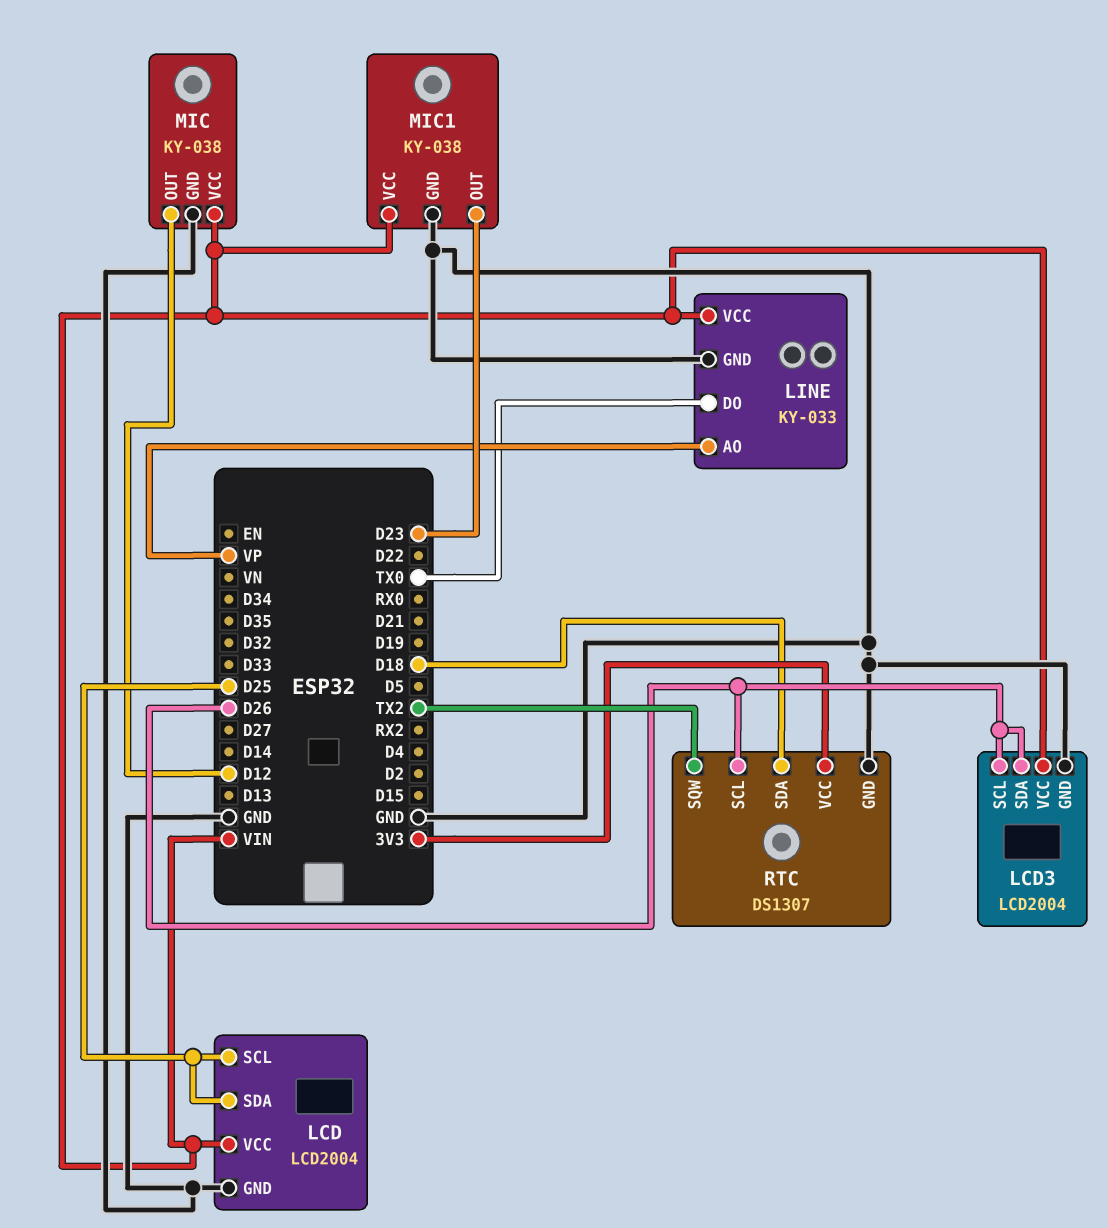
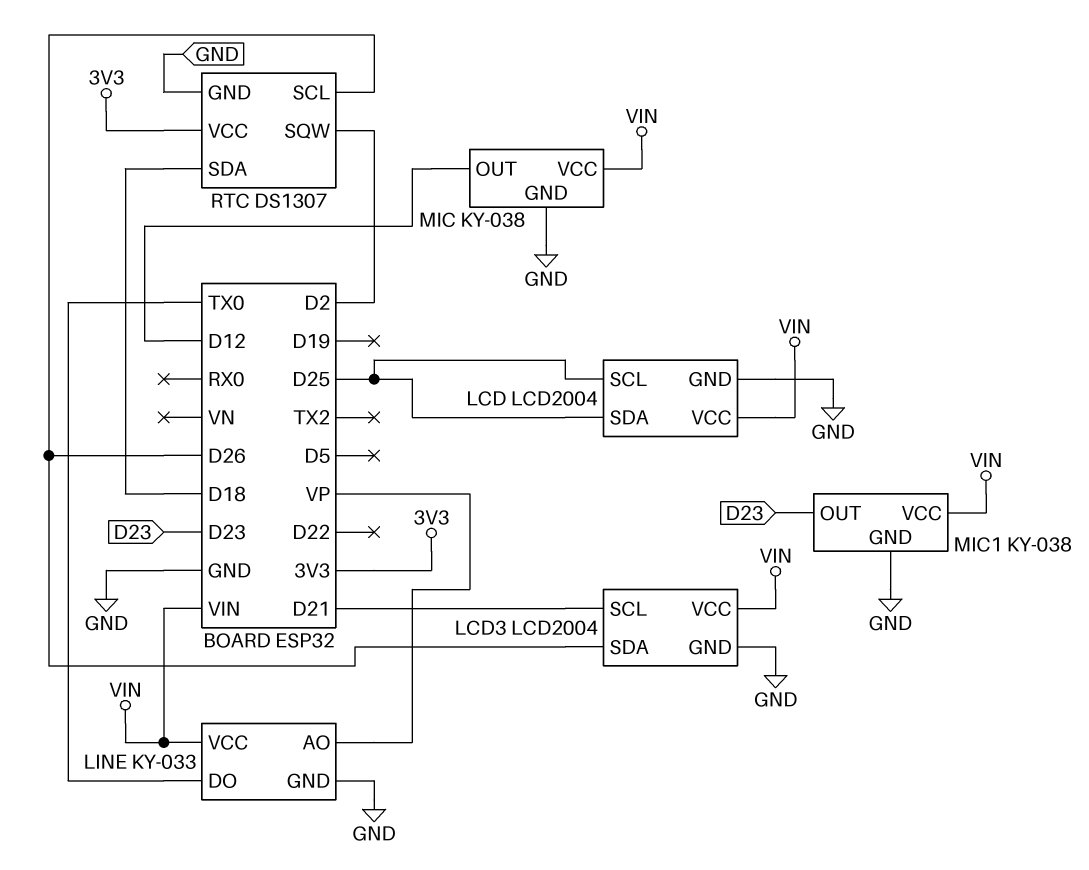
LCD3 pin SCL: D26 -> D21
RTC pin SQW: TX2 -> D2

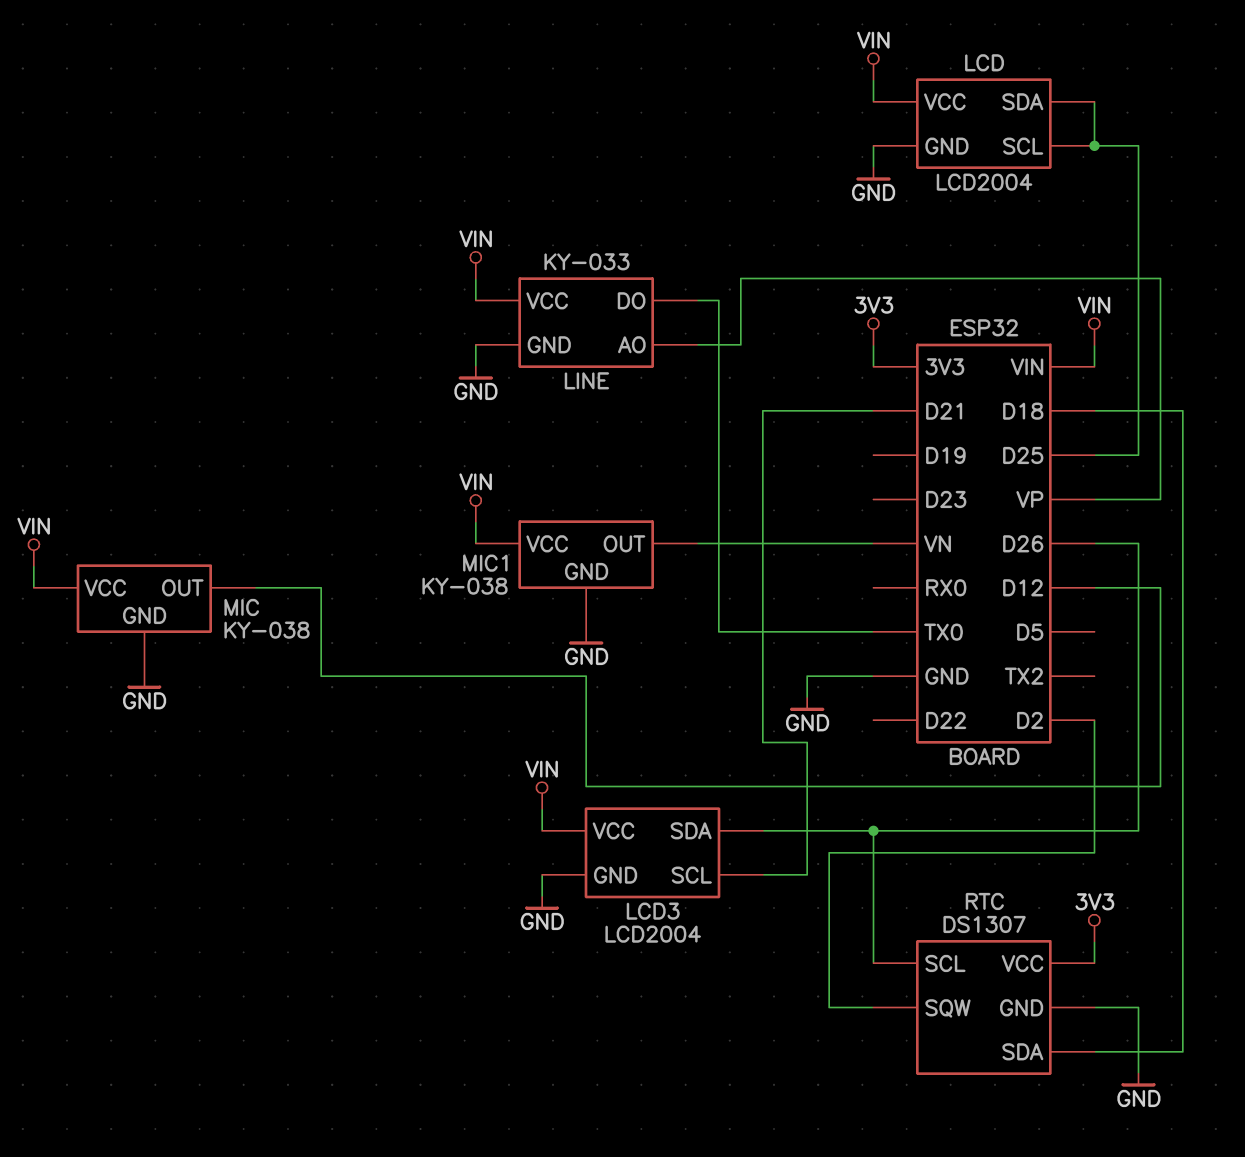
MIC1 pin OUT: D23 -> VN

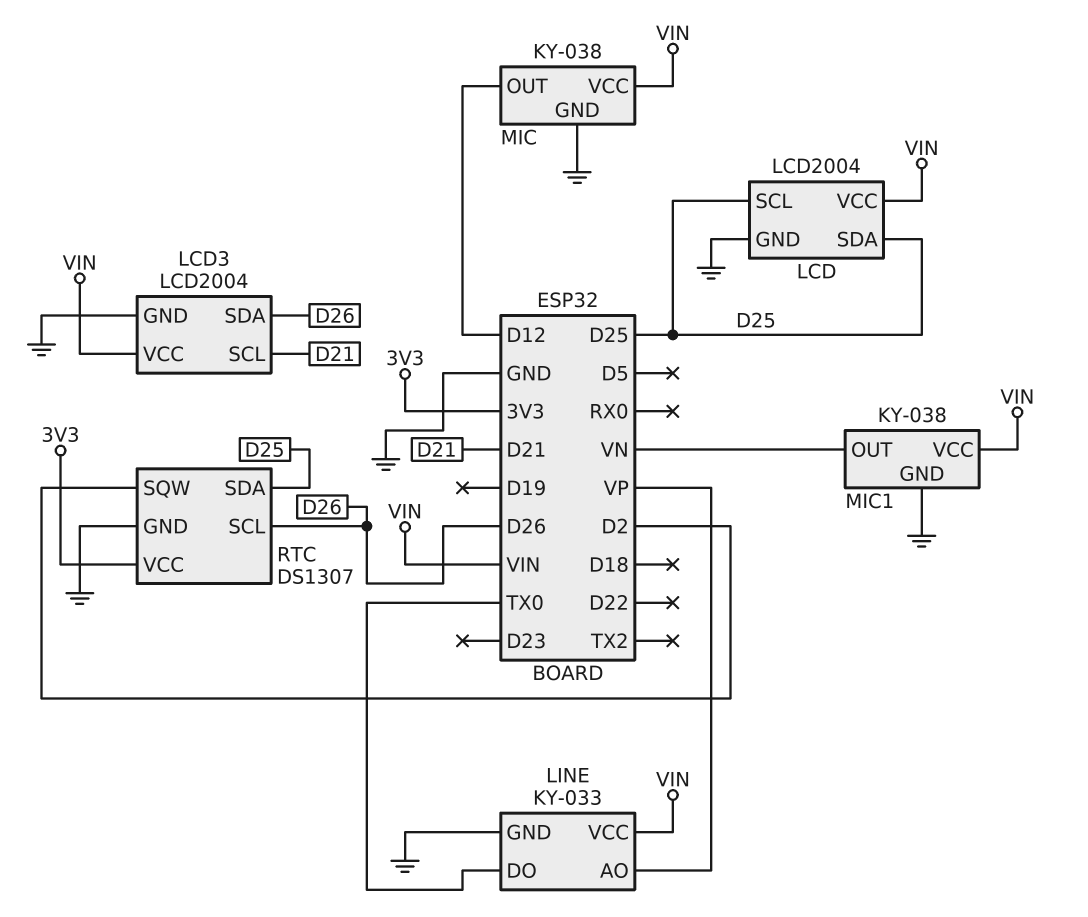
RTC pin SDA: D18 -> D25

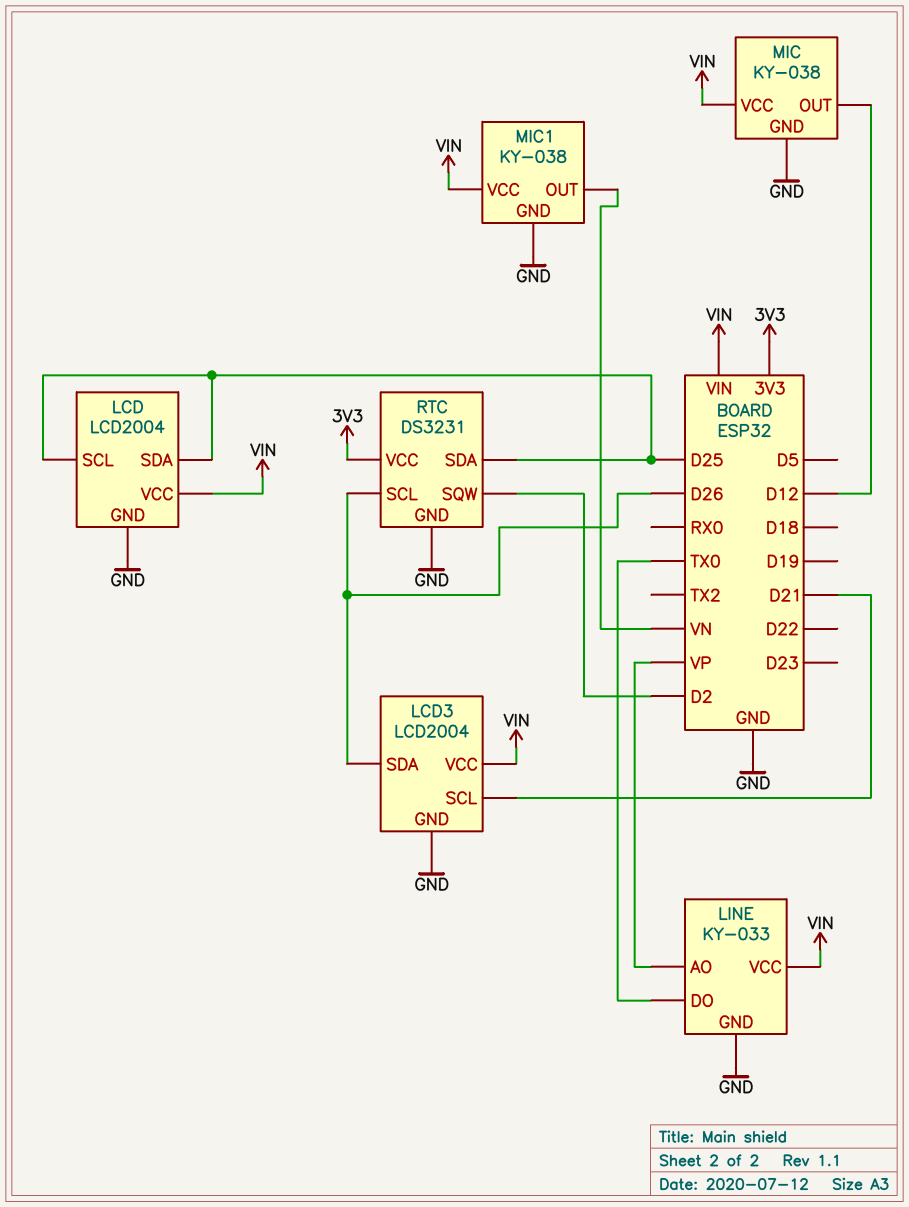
RTC: DS1307 -> DS3231

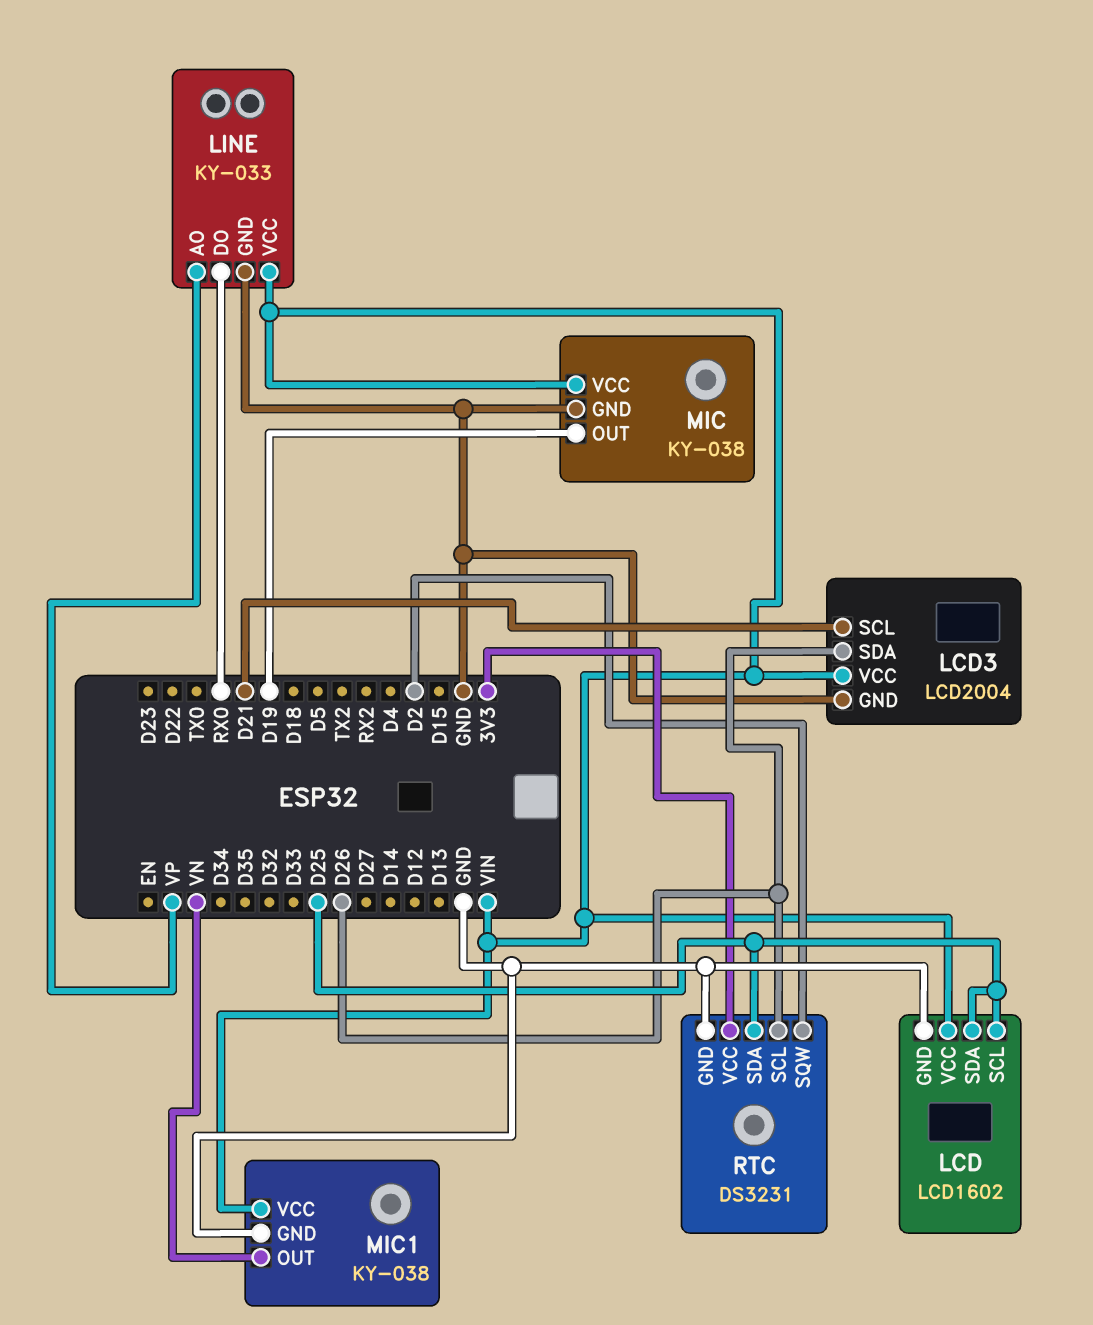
LCD: LCD2004 -> LCD1602
LINE pin DO: TX0 -> RX0
MIC pin OUT: D12 -> D19

